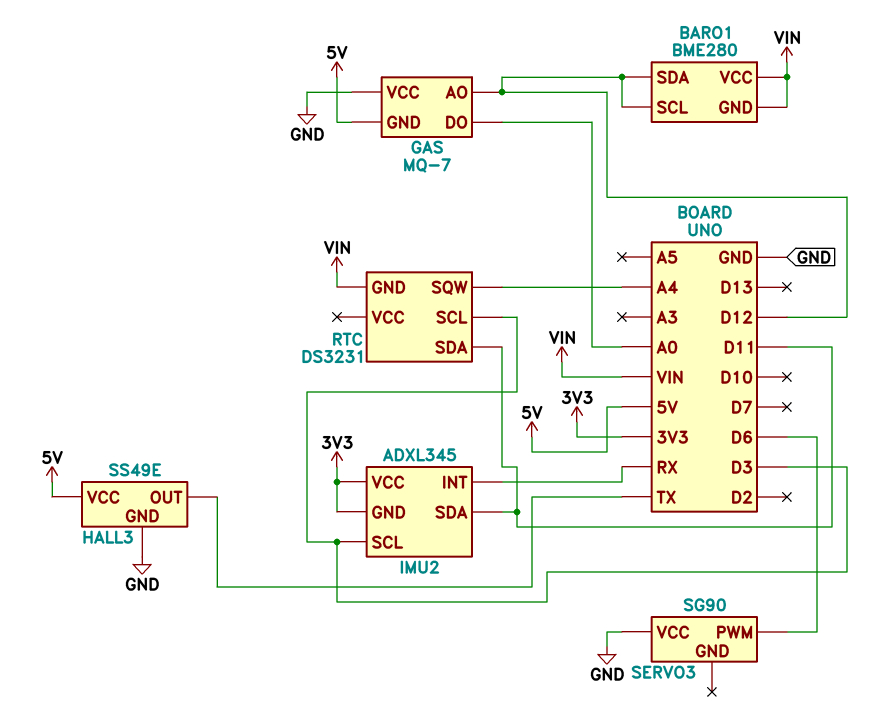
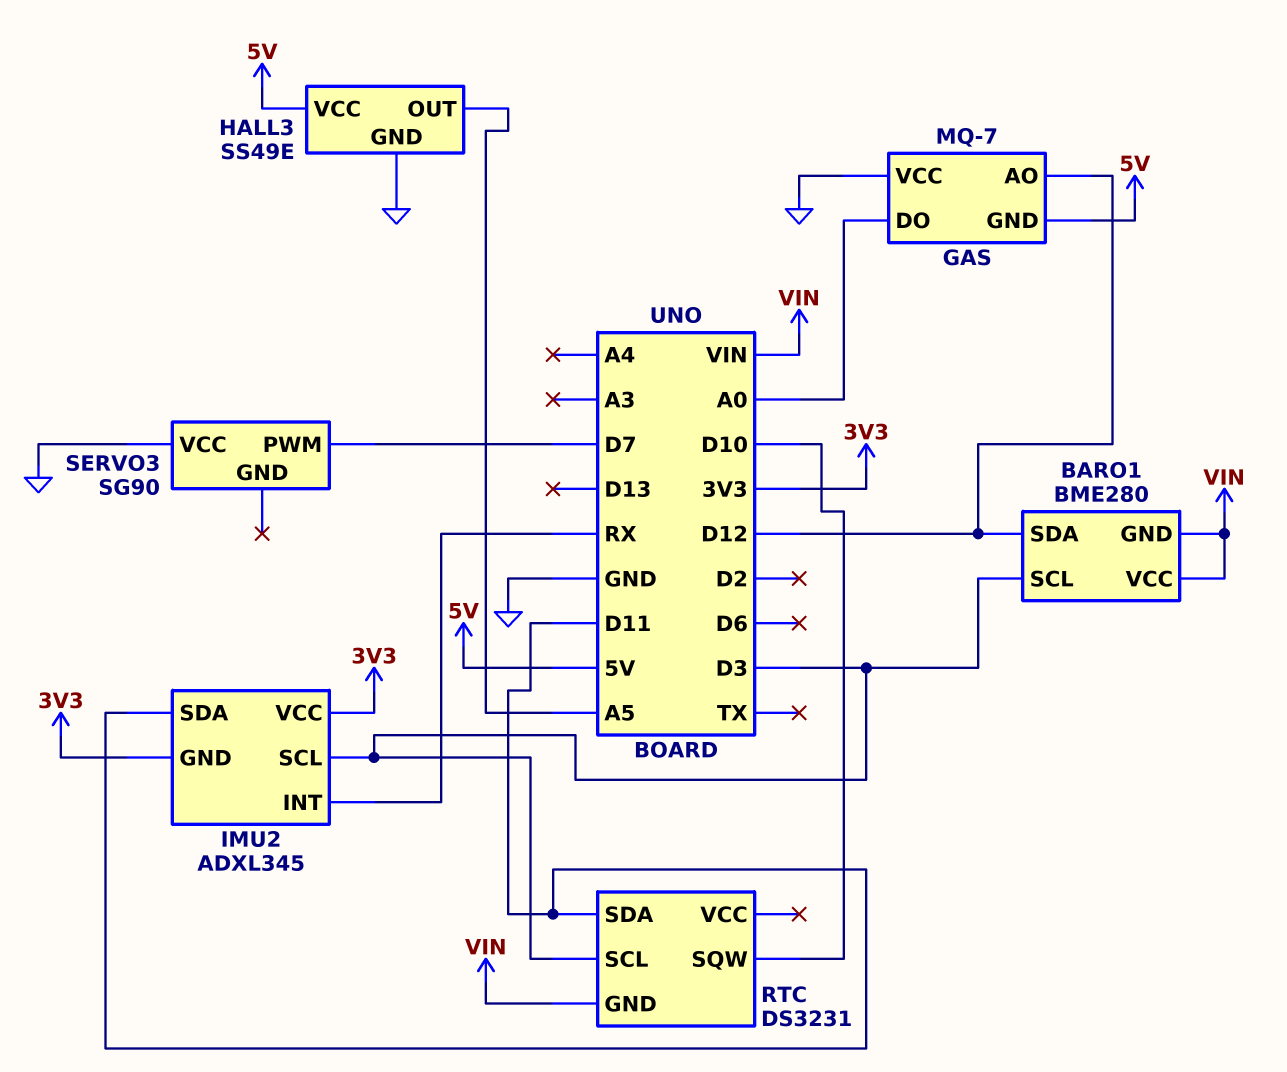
BARO1 pin SCL: D12 -> D3
HALL3 pin OUT: TX -> A5
RTC pin SQW: A4 -> D10
SERVO3 pin PWM: D6 -> D7

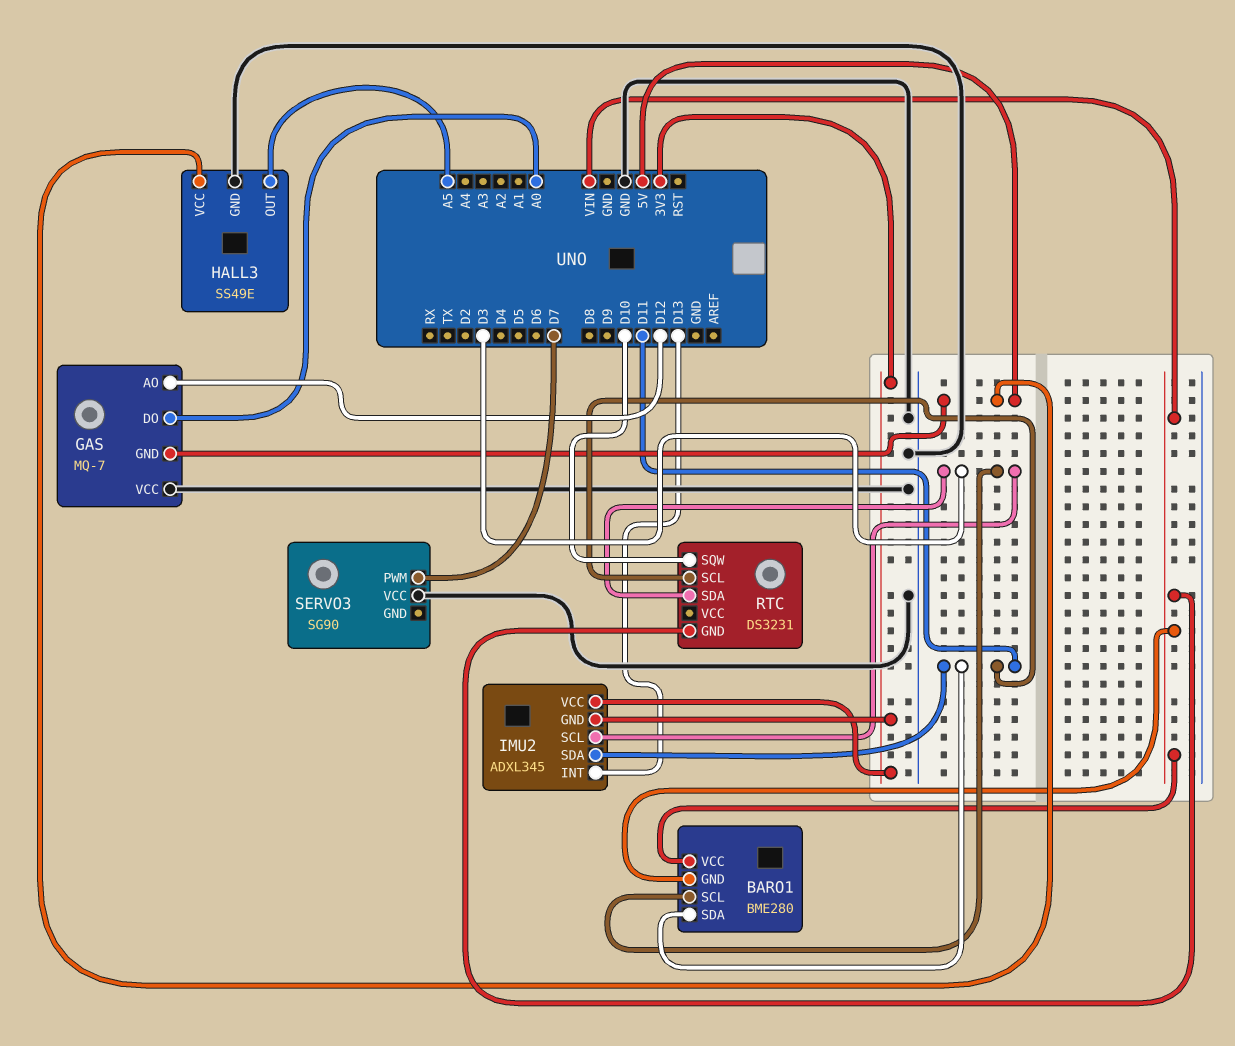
BARO1 pin SDA: D12 -> D11
IMU2 pin INT: RX -> D13
RTC pin SCL: D3 -> D11
RTC pin SDA: D11 -> D3

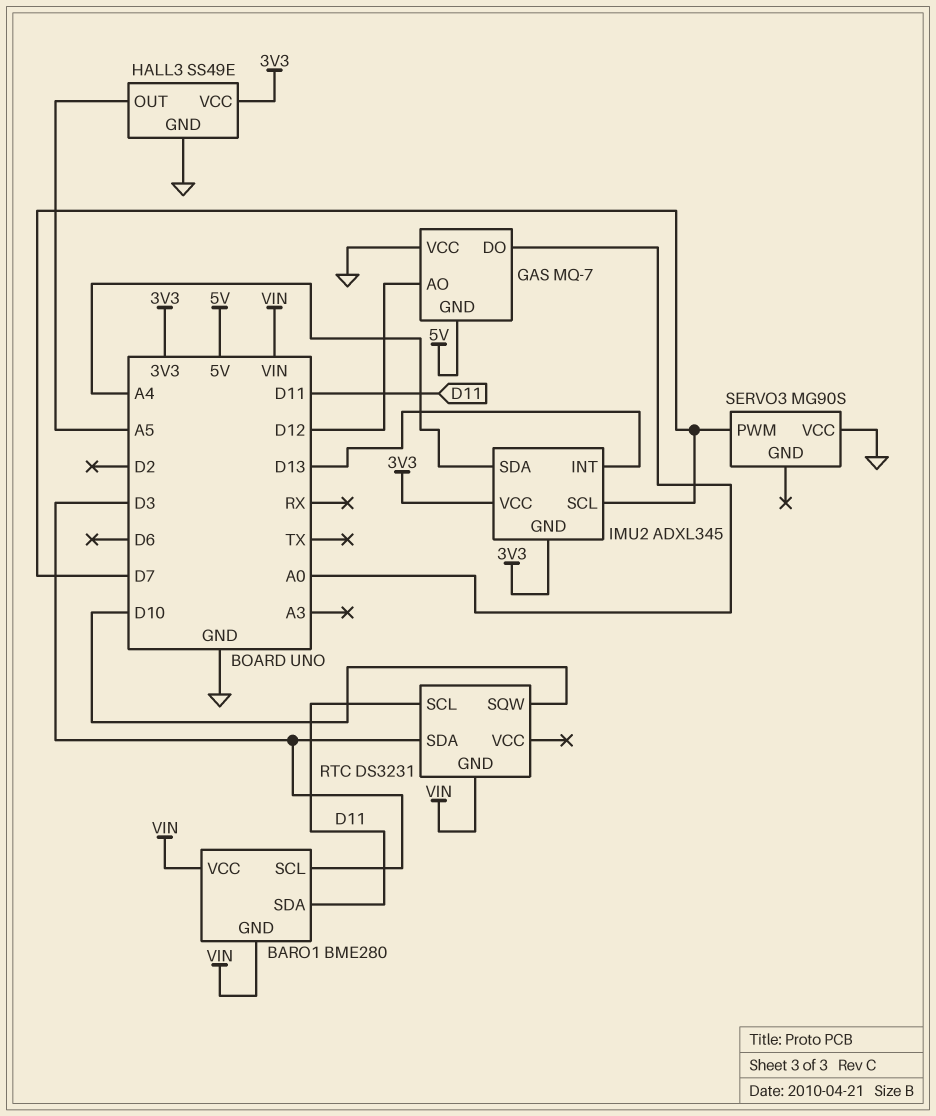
HALL3 pin VCC: 5V -> 3V3
IMU2 pin SCL: D3 -> D7
IMU2 pin SDA: D11 -> A4
SERVO3: SG90 -> MG90S

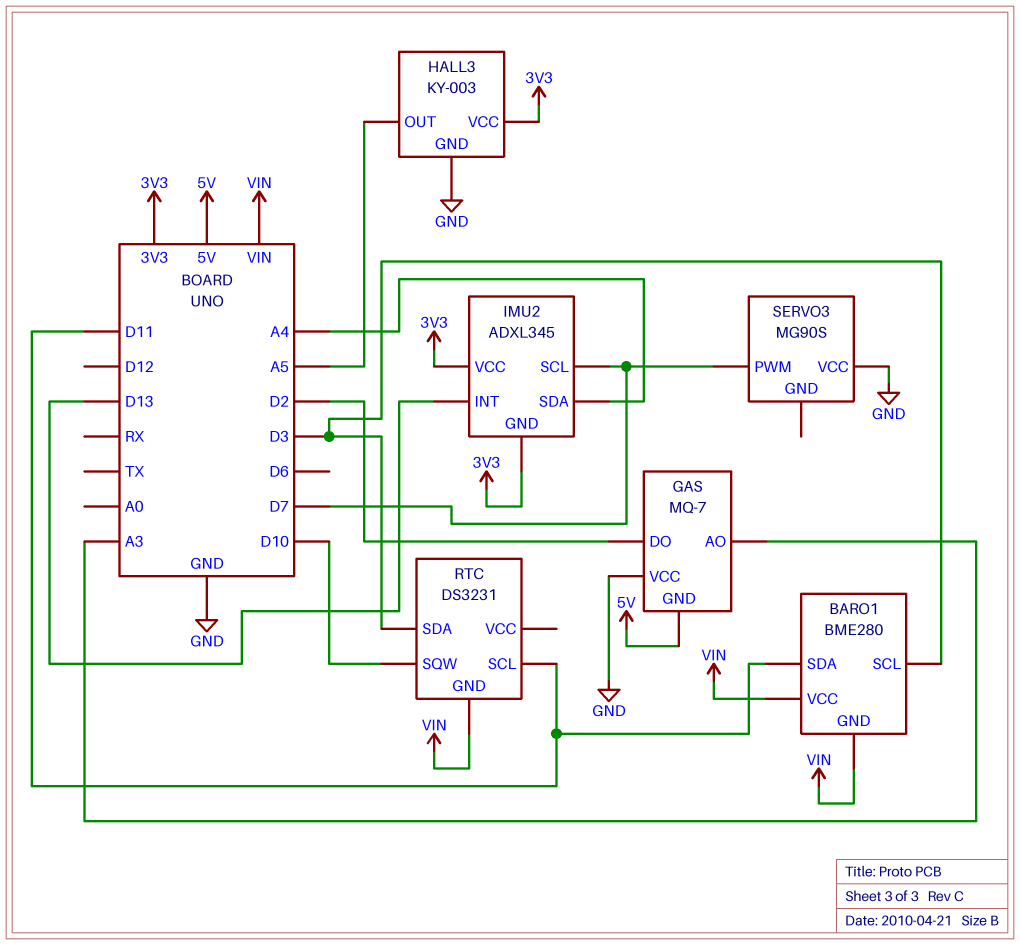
GAS pin AO: D12 -> A3
GAS pin DO: A0 -> D2
HALL3: SS49E -> KY-003

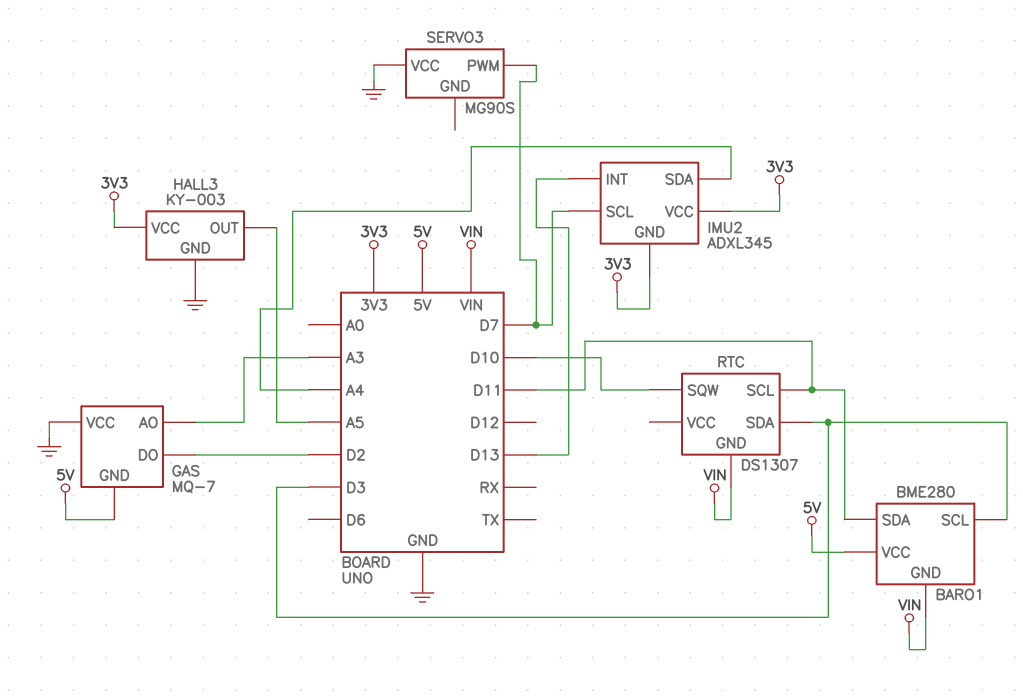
BARO1 pin VCC: VIN -> 5V
RTC: DS3231 -> DS1307

